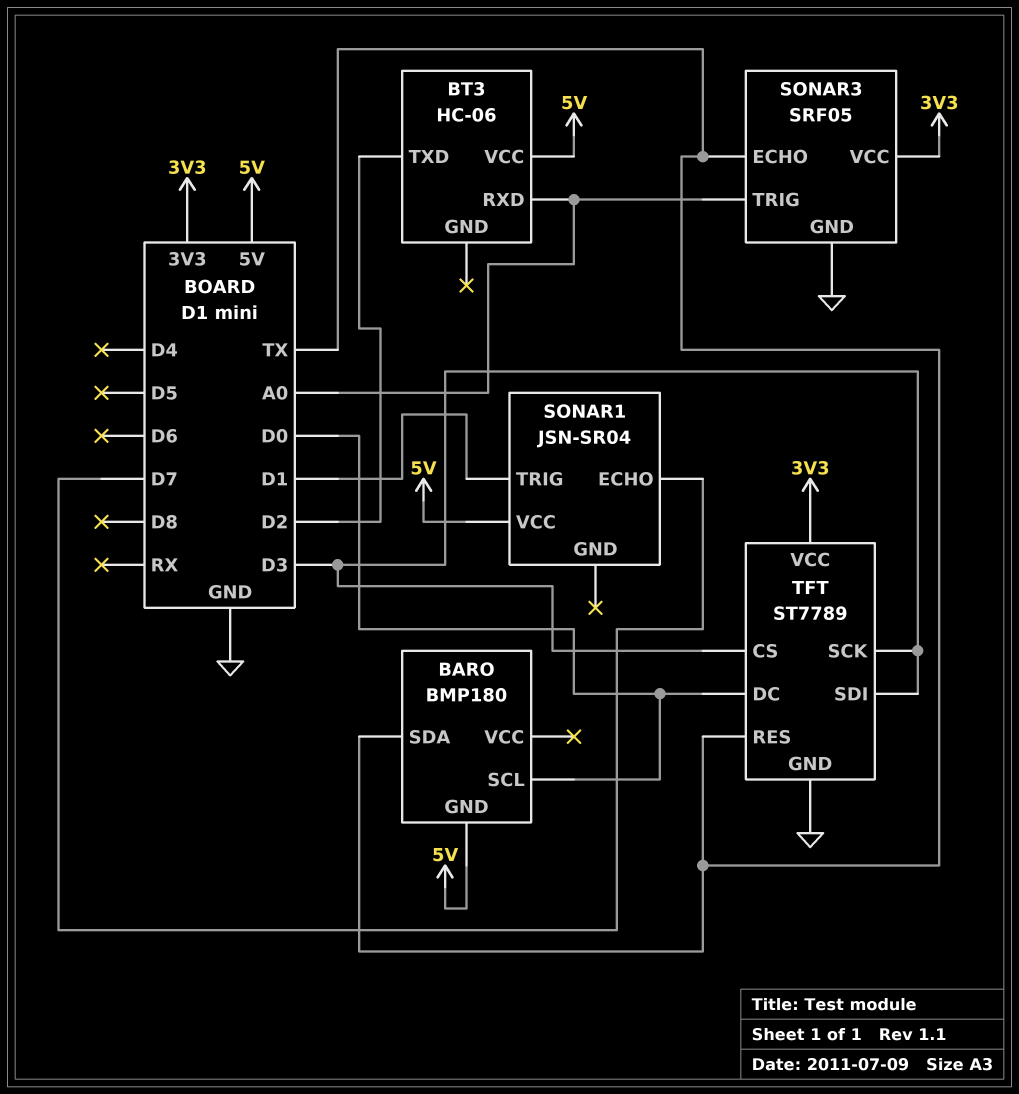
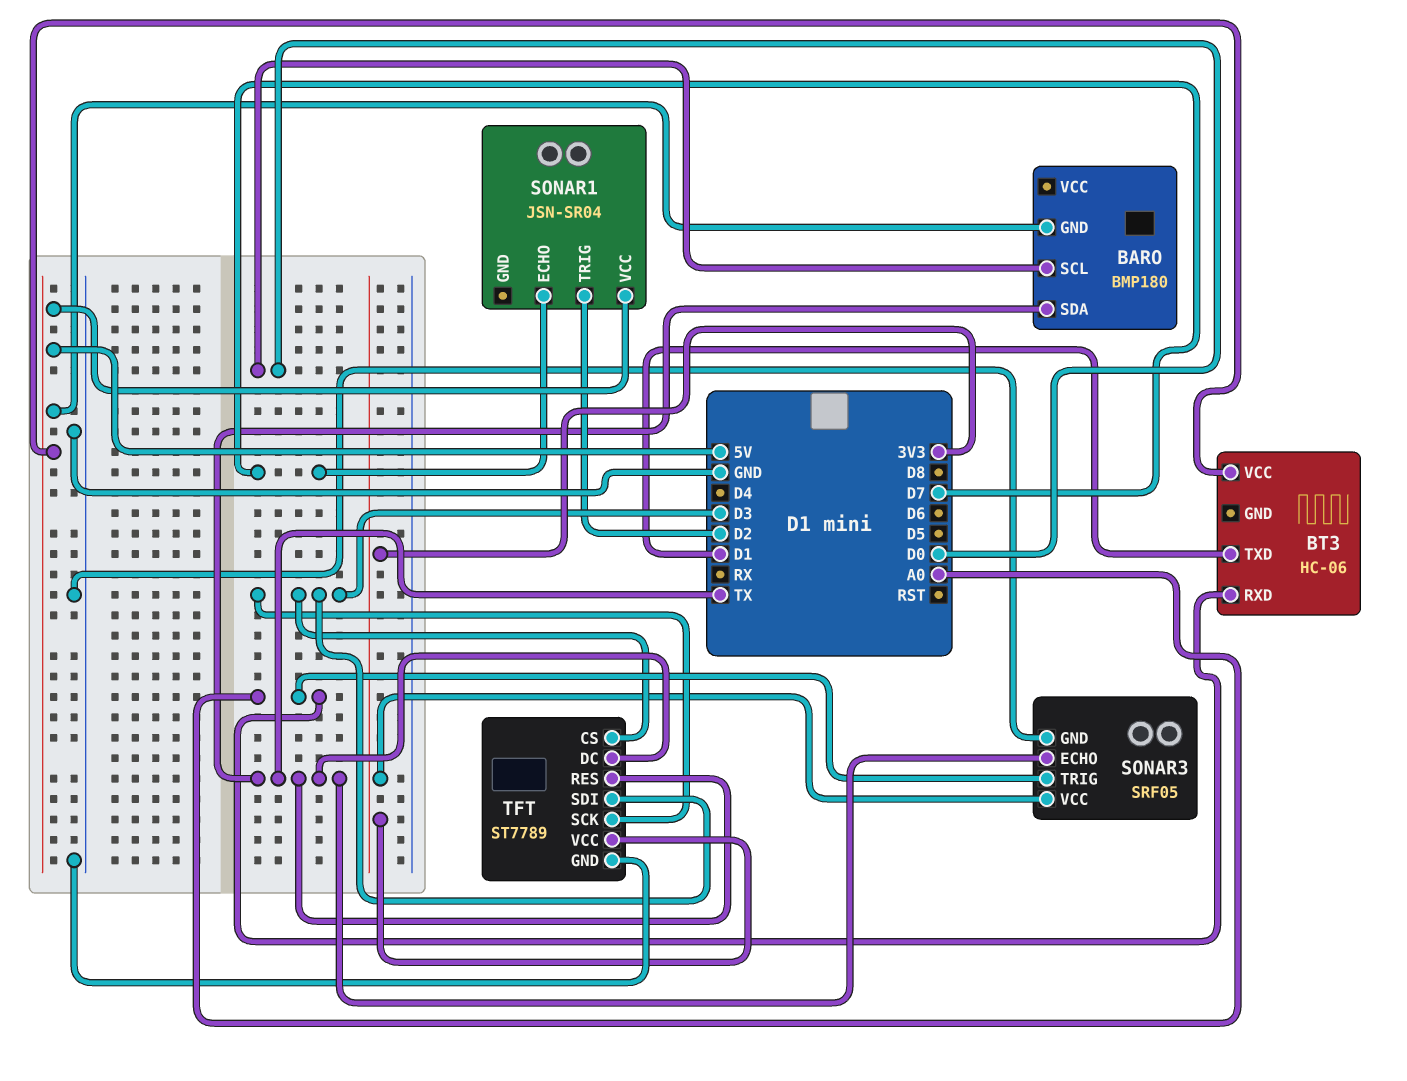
BT3 pin TXD: D2 -> D1
SONAR1 pin TRIG: D1 -> D2
TFT pin DC: D0 -> TX

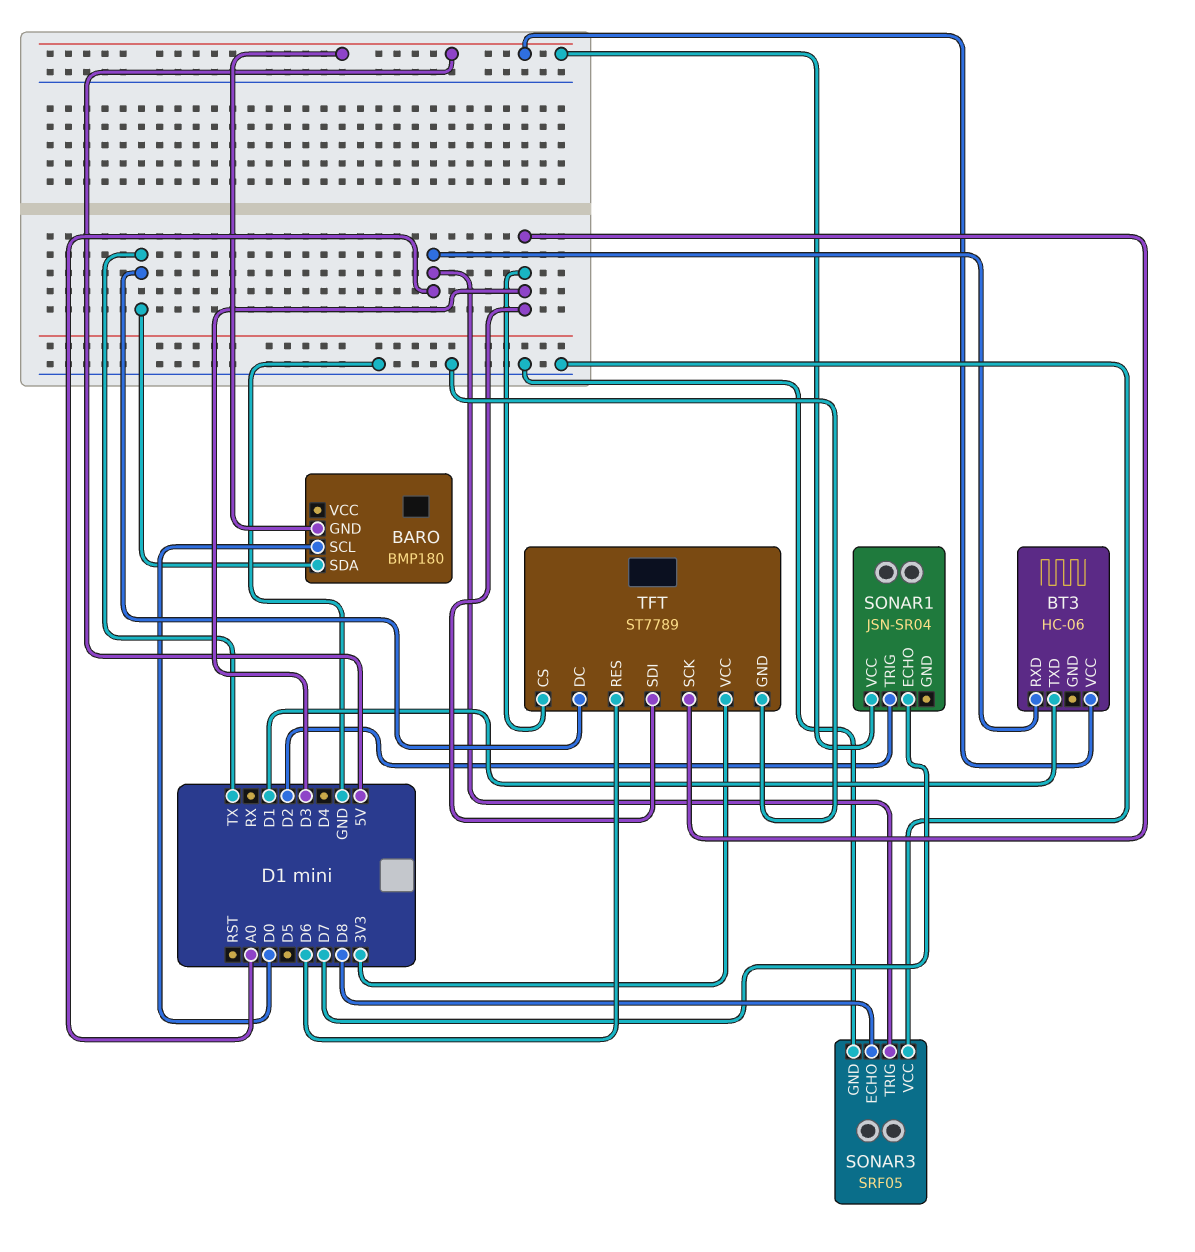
SONAR3 pin ECHO: TX -> D8
SONAR3 pin VCC: 3V3 -> GND
TFT pin RES: TX -> D6

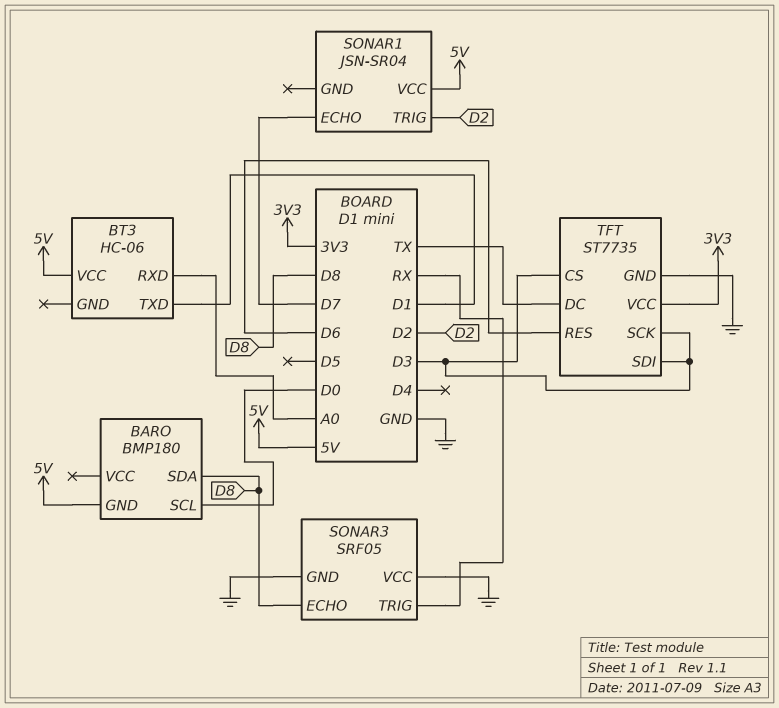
BARO pin SDA: TX -> D8
SONAR3 pin TRIG: A0 -> RX
TFT: ST7789 -> ST7735

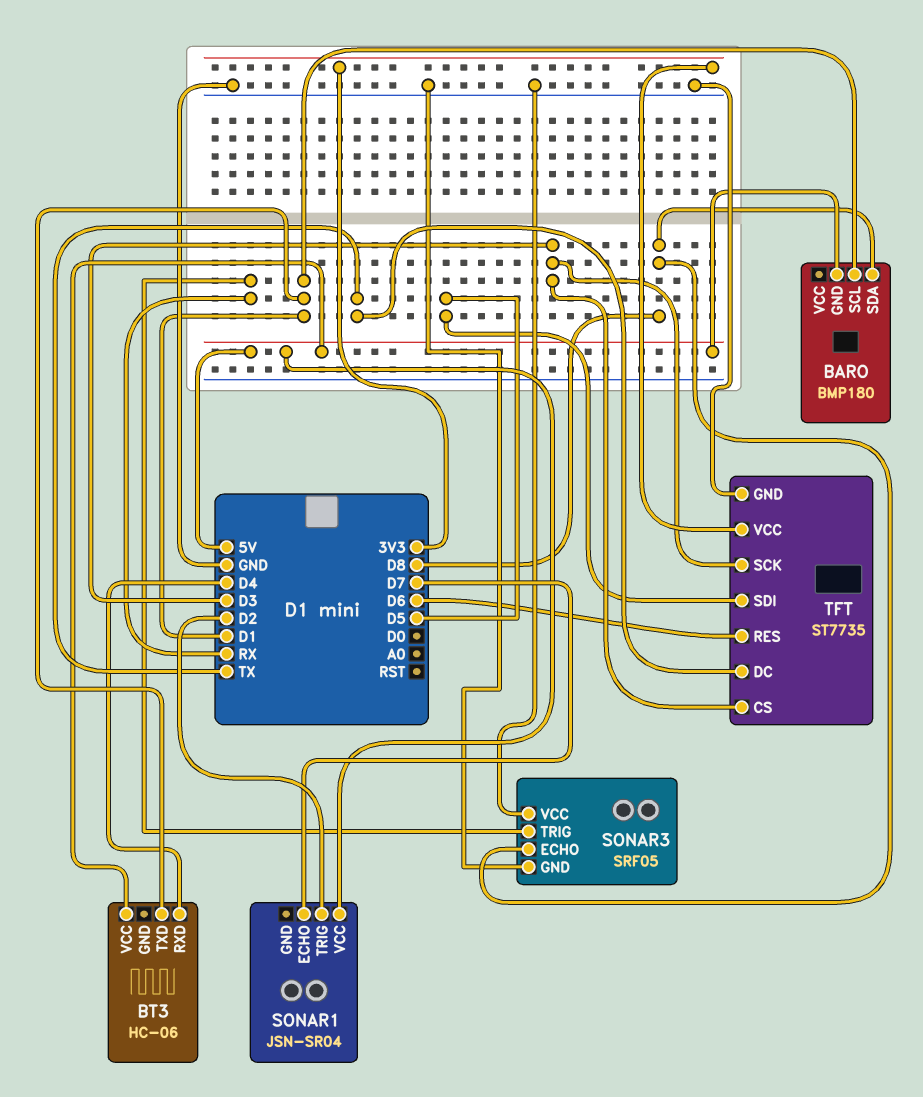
BARO pin SCL: D0 -> D1
BT3 pin RXD: A0 -> D4
TFT pin SDI: D3 -> D5

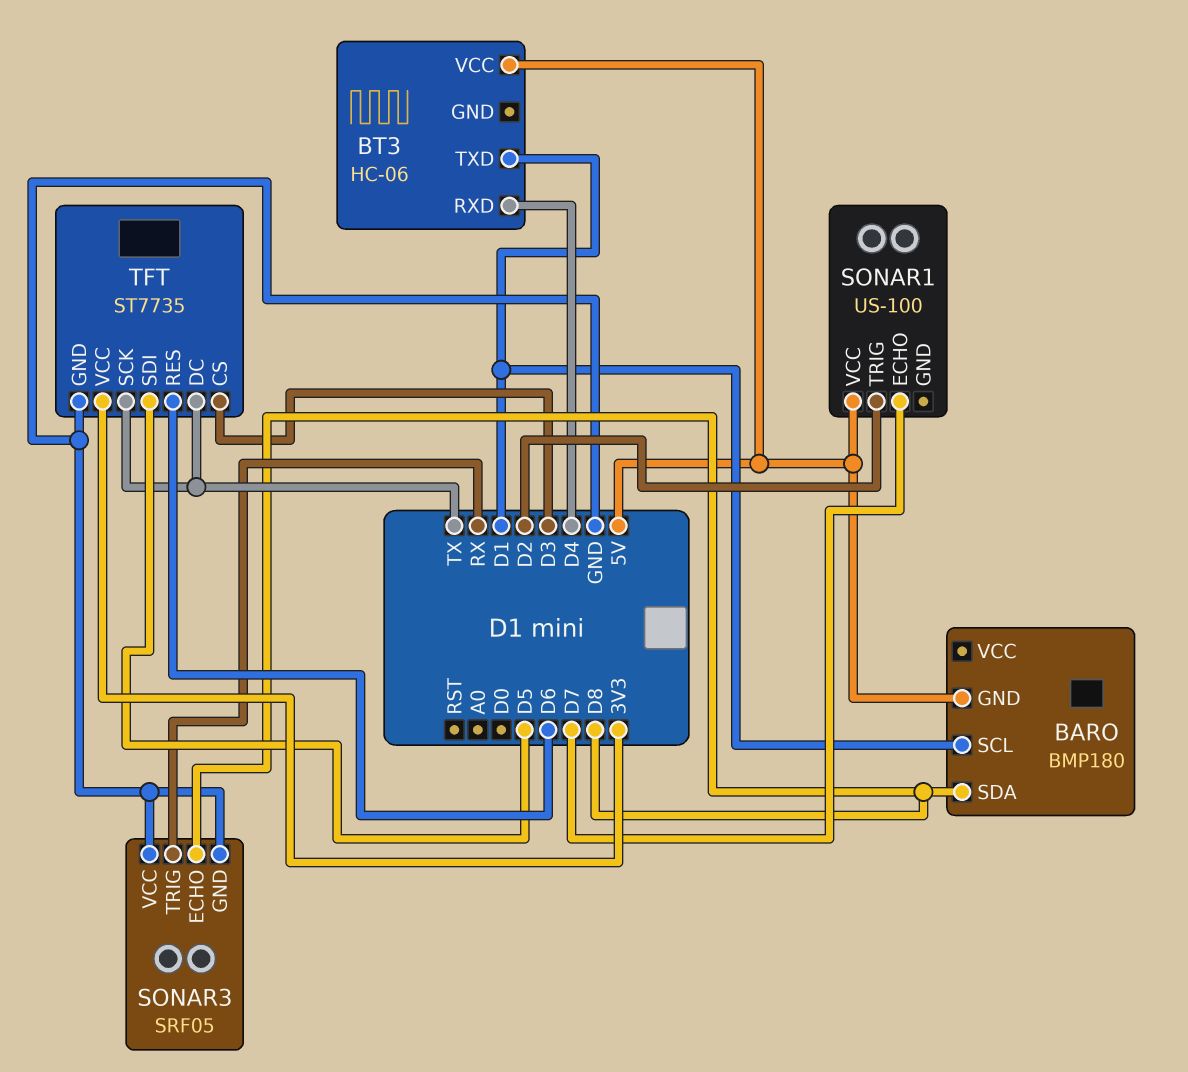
SONAR1: JSN-SR04 -> US-100
TFT pin SCK: D3 -> TX

